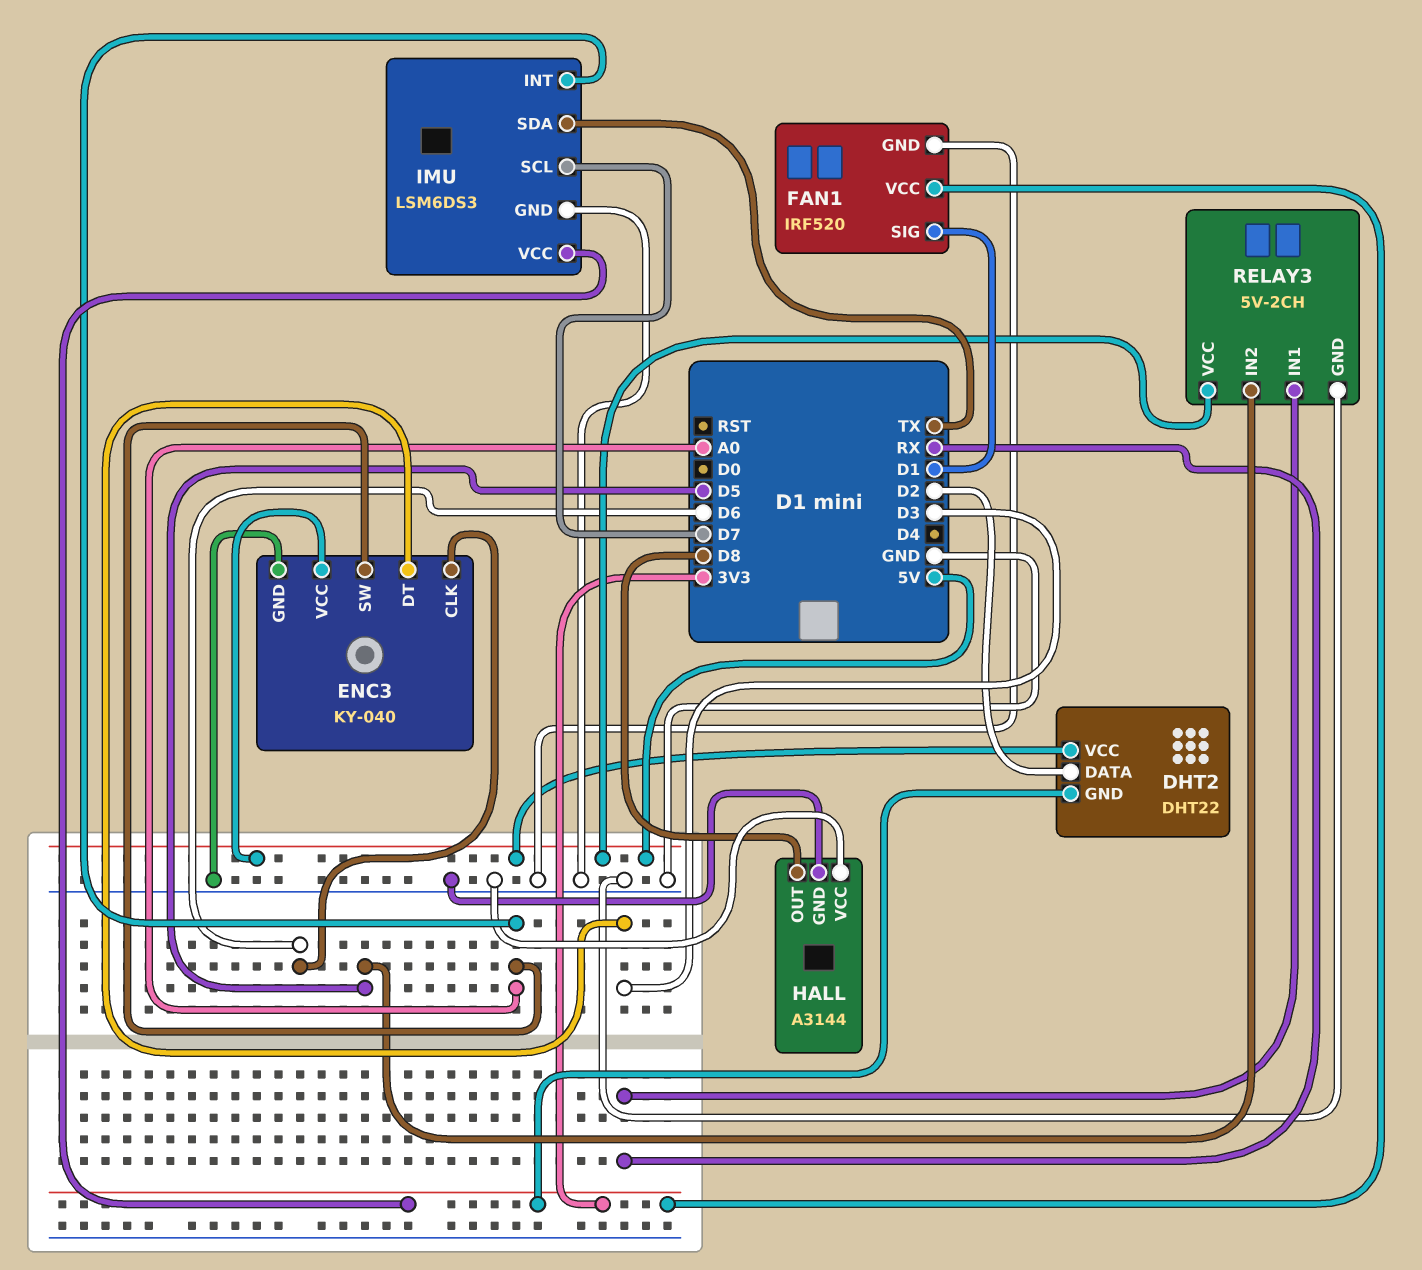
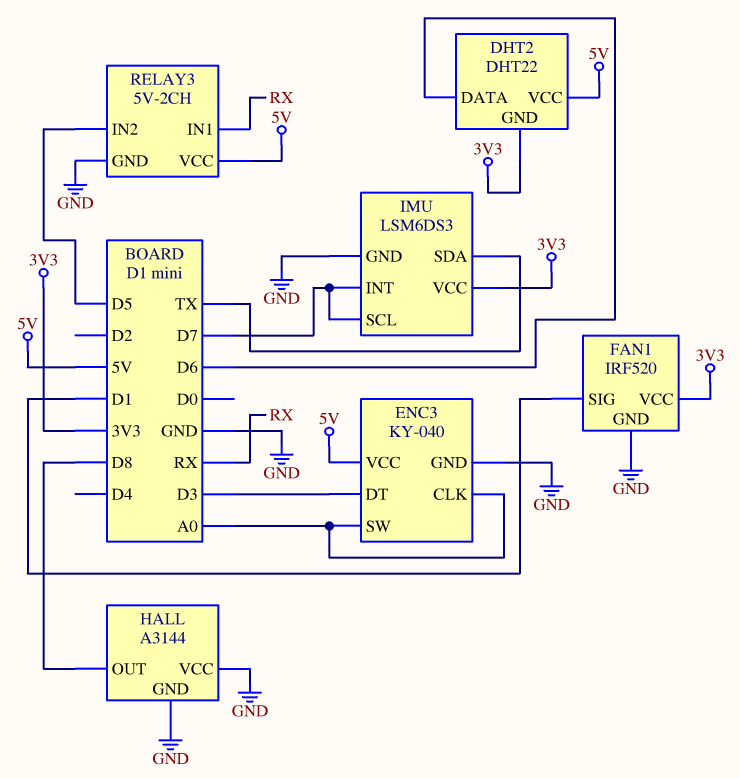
DHT2 pin DATA: D2 -> D6
ENC3 pin CLK: D6 -> A0
IMU pin INT: A0 -> D7

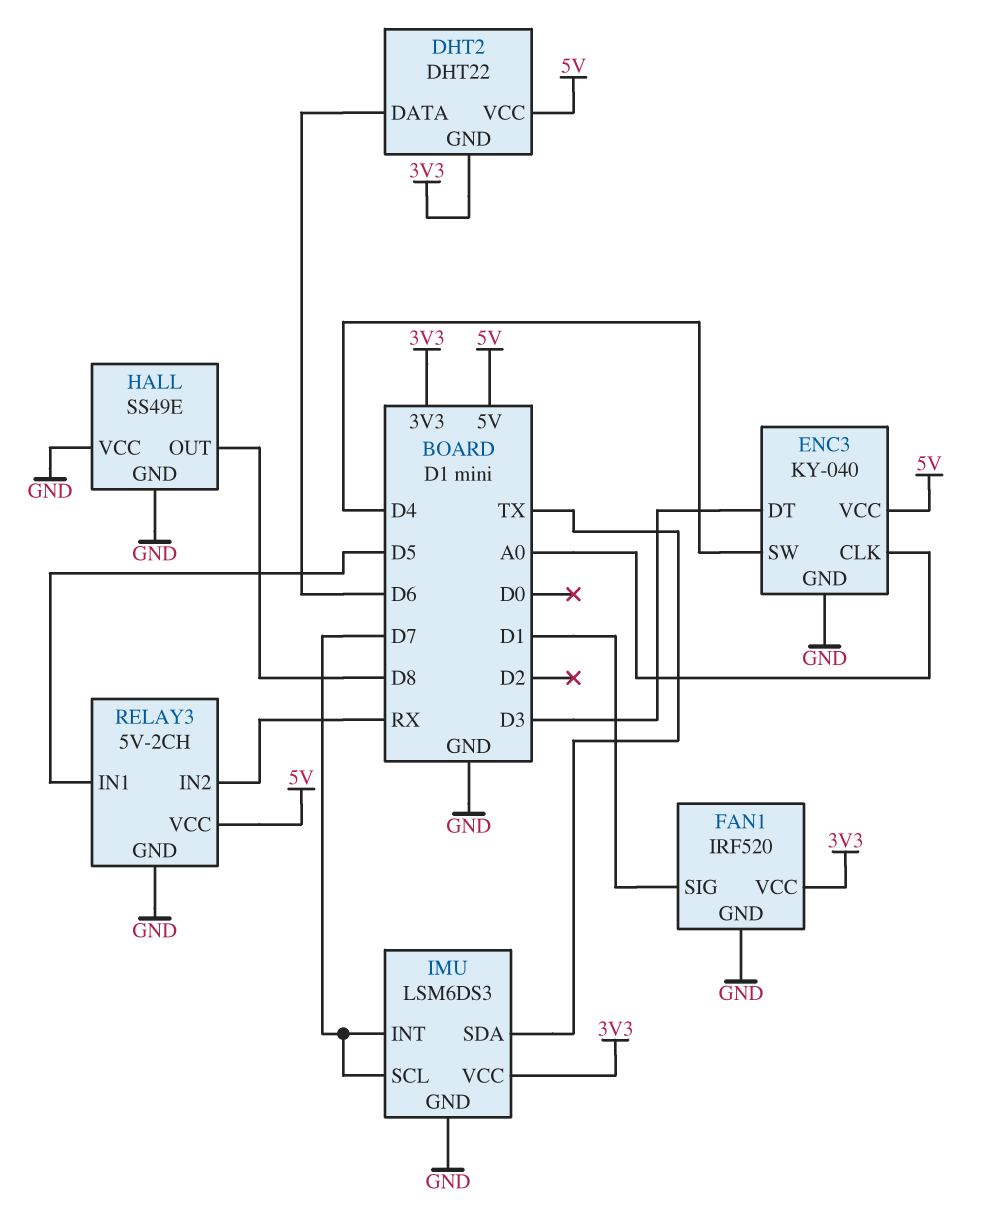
ENC3 pin SW: A0 -> D4
HALL: A3144 -> SS49E
RELAY3 pin IN1: RX -> D5
RELAY3 pin IN2: D5 -> RX

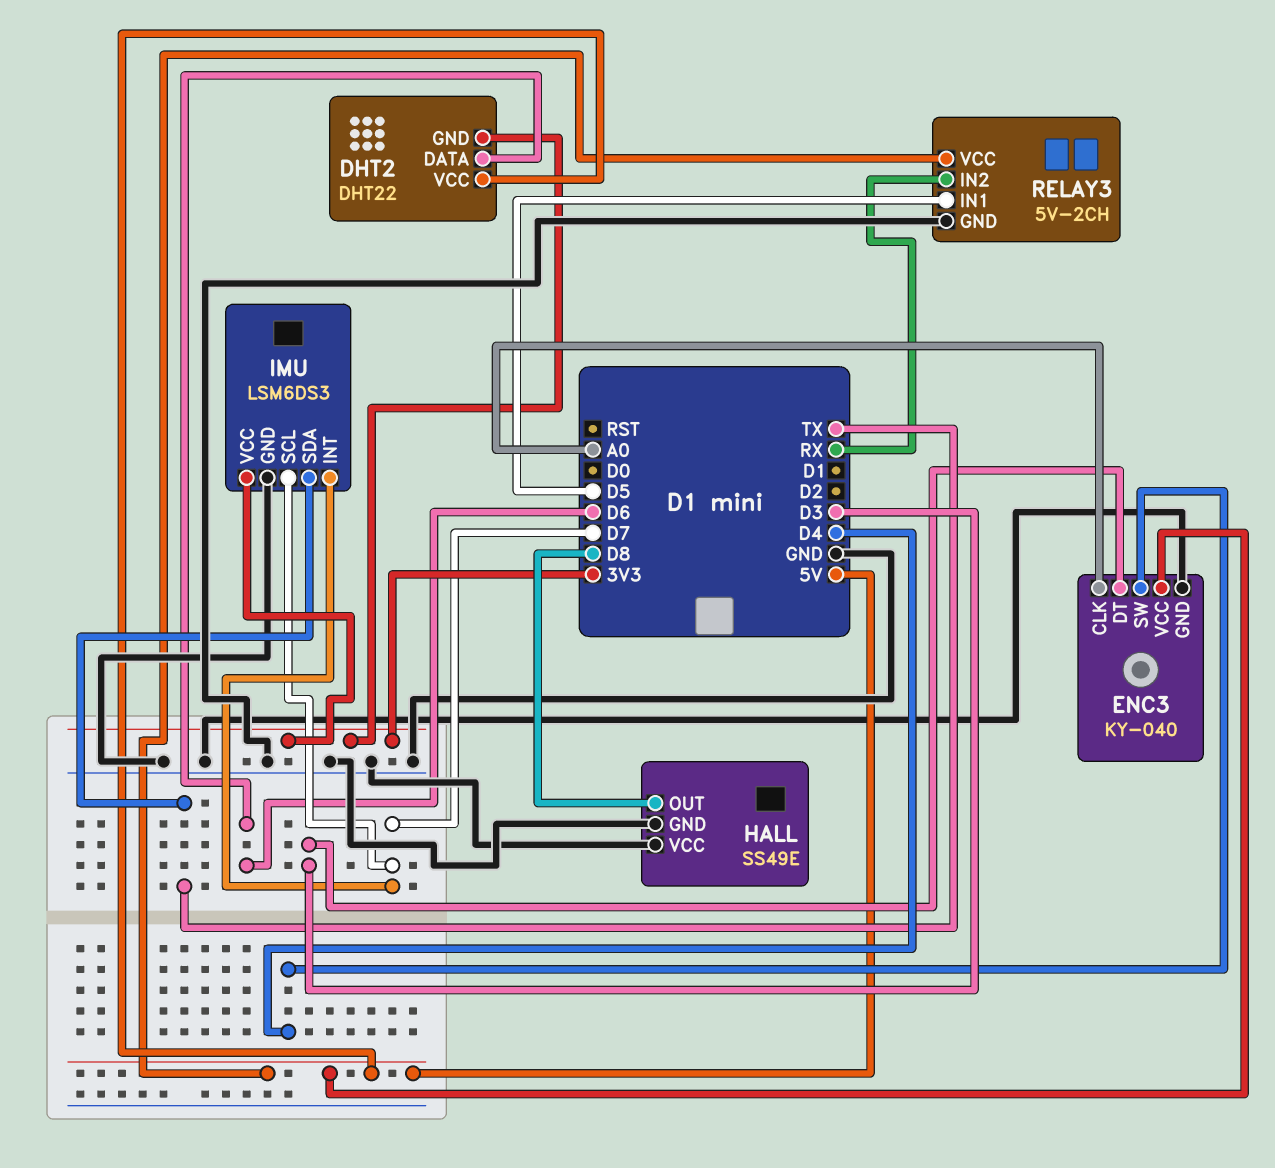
FAN1: IRF520 -> none
FAN1 pin GND: GND -> none
FAN1 pin SIG: D1 -> none
FAN1 pin VCC: 3V3 -> none

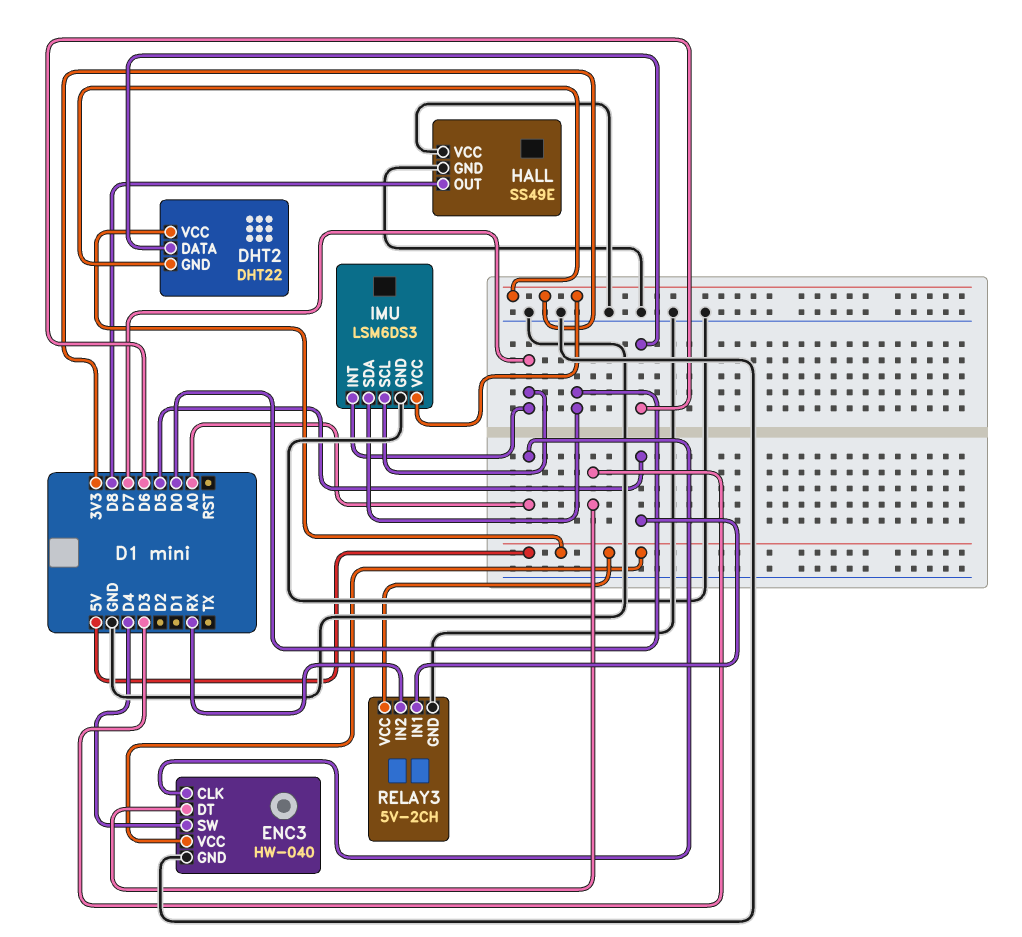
ENC3: KY-040 -> HW-040
IMU pin SDA: TX -> D0

